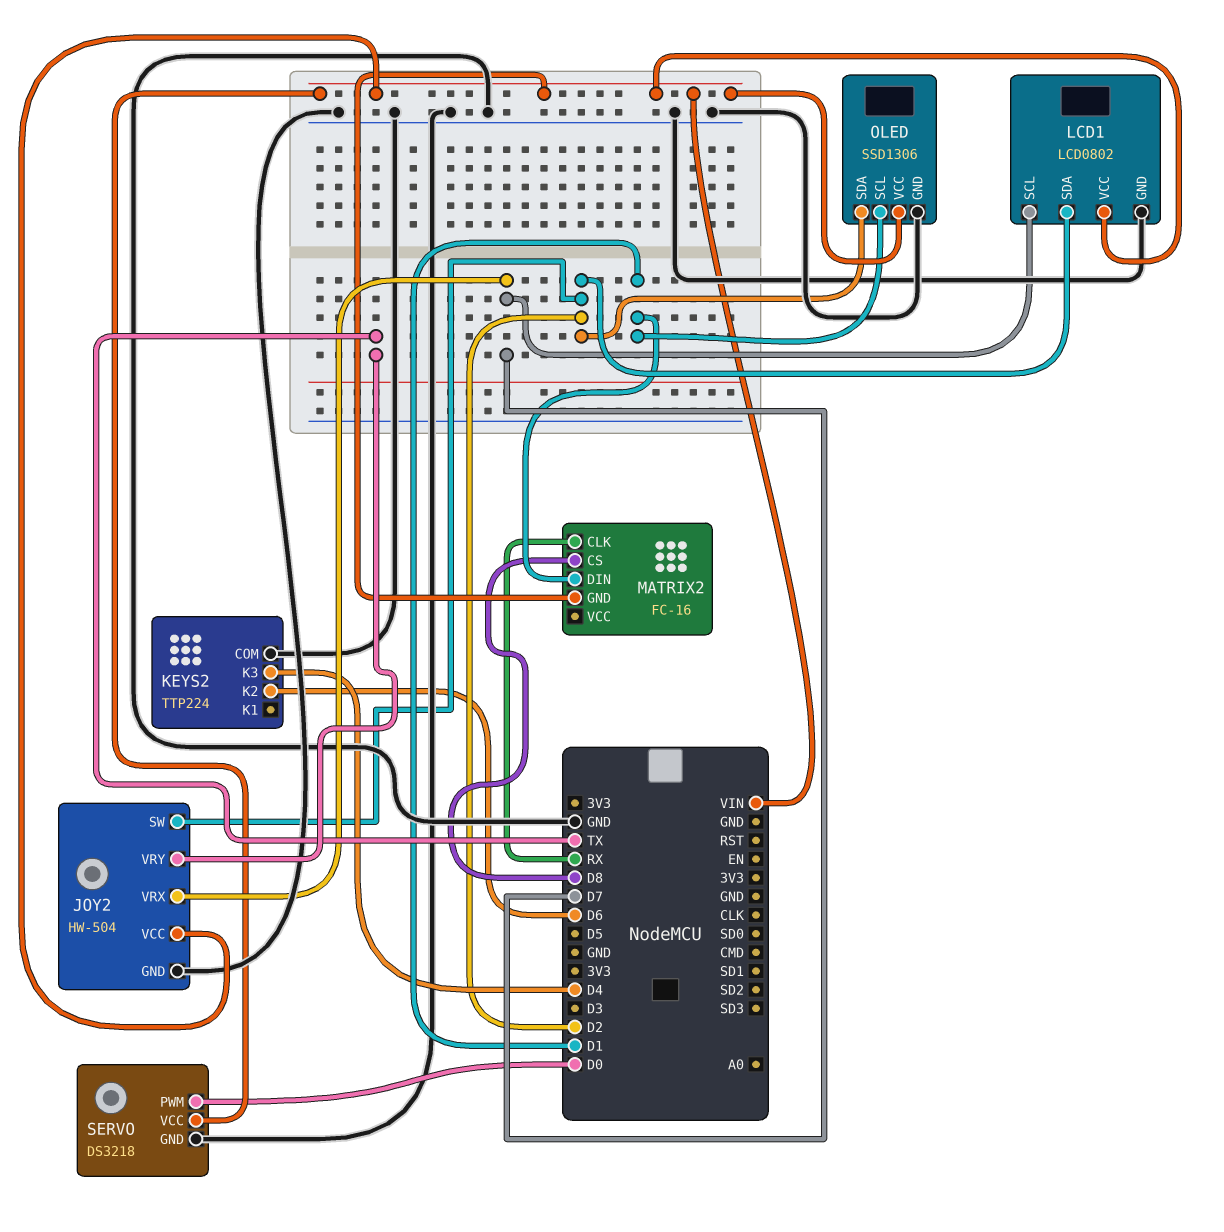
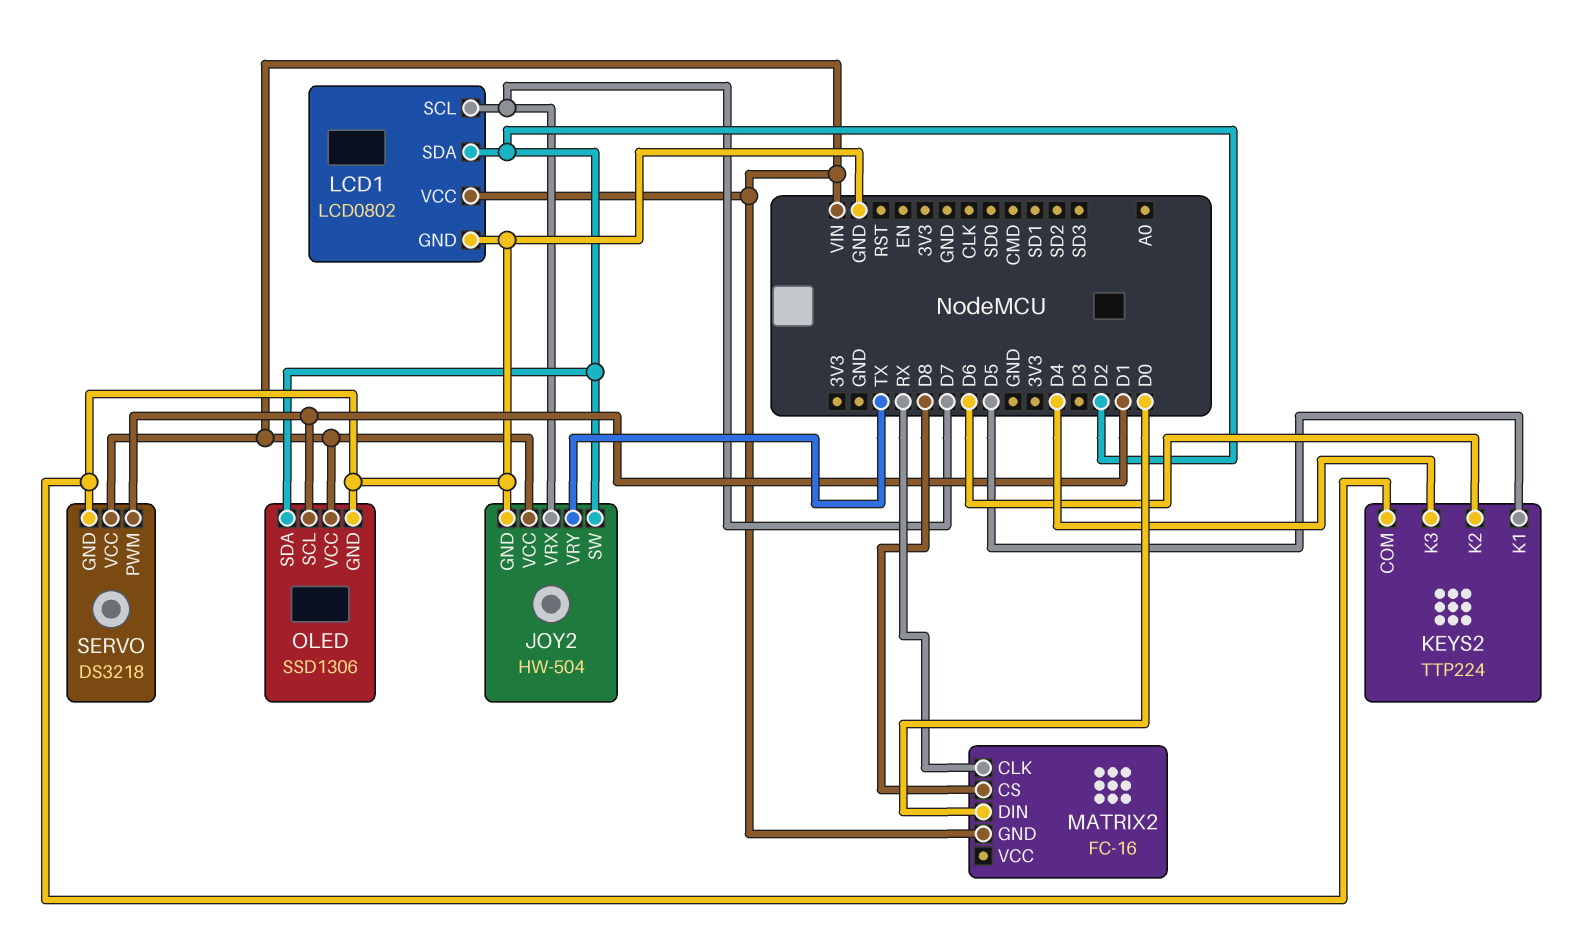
KEYS2 pin K1: none -> D5
MATRIX2 pin DIN: D1 -> D0
SERVO pin PWM: D0 -> D1

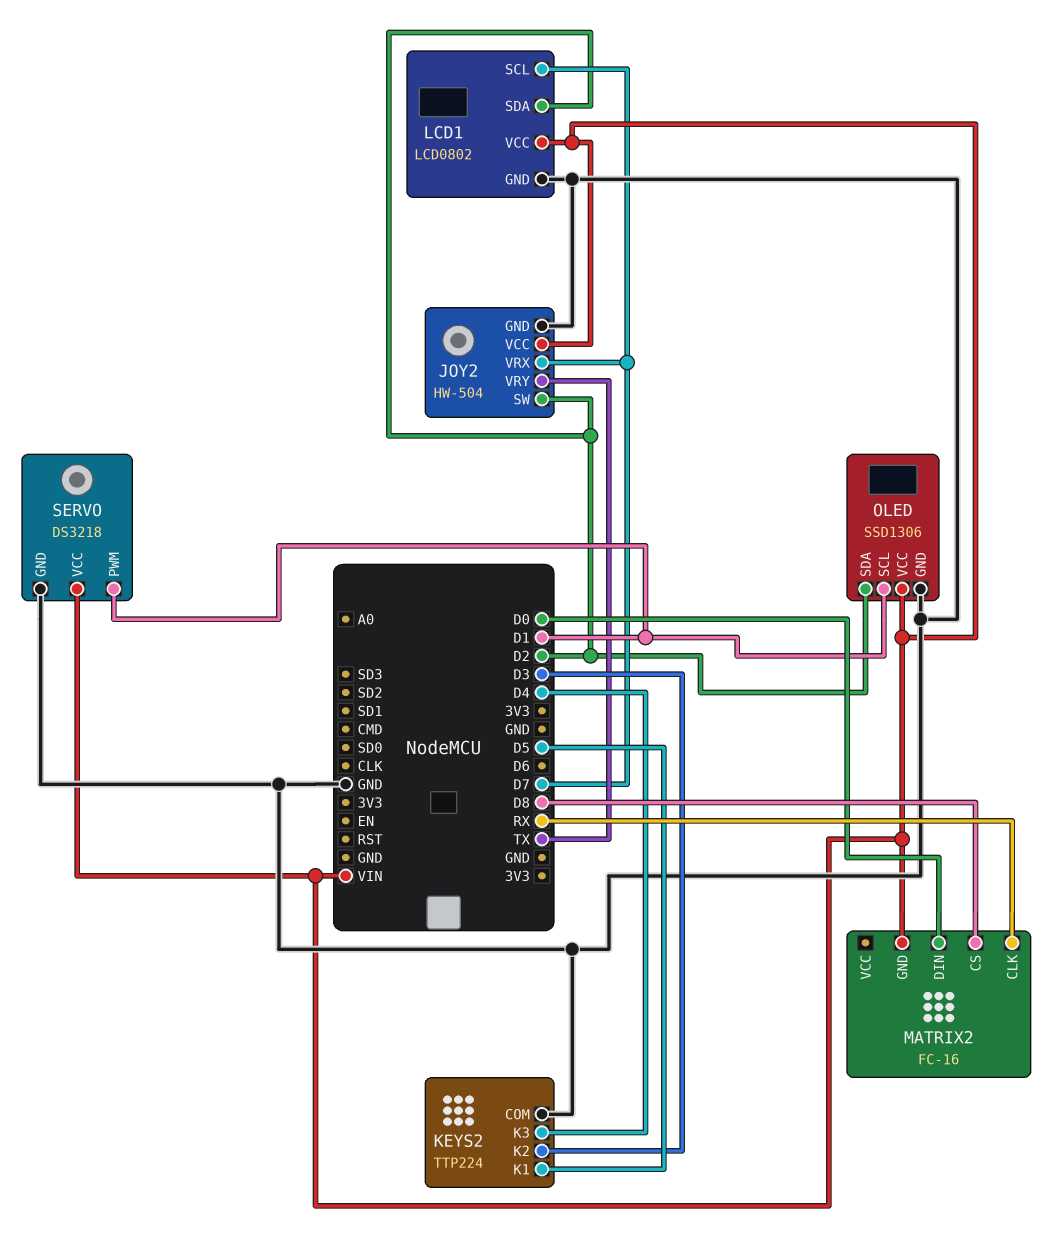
KEYS2 pin K2: D6 -> D3

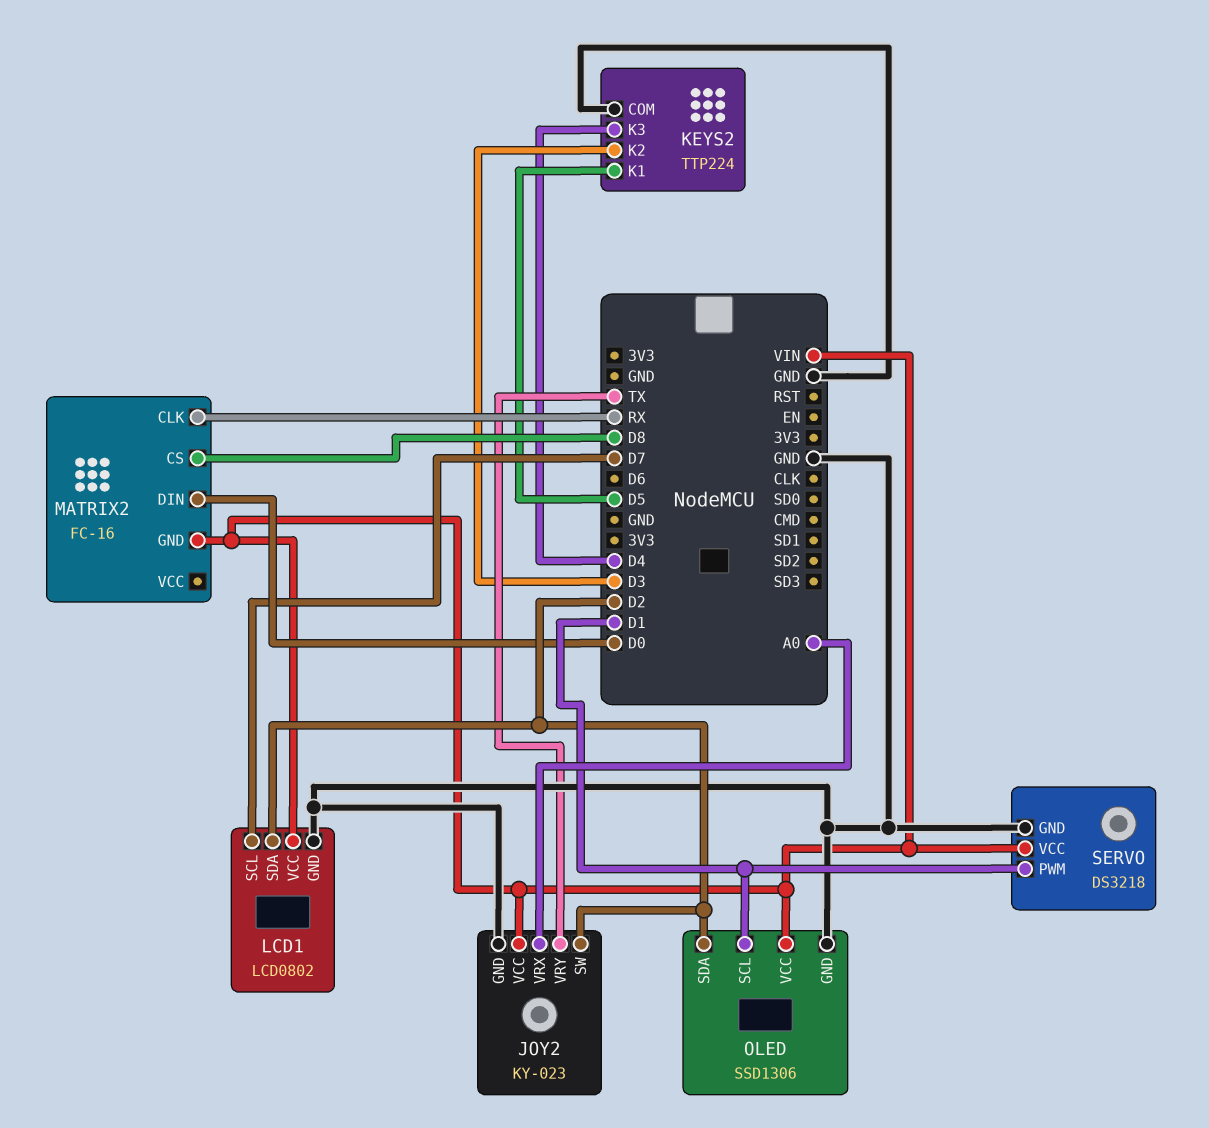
JOY2: HW-504 -> KY-023
JOY2 pin VRX: D7 -> A0

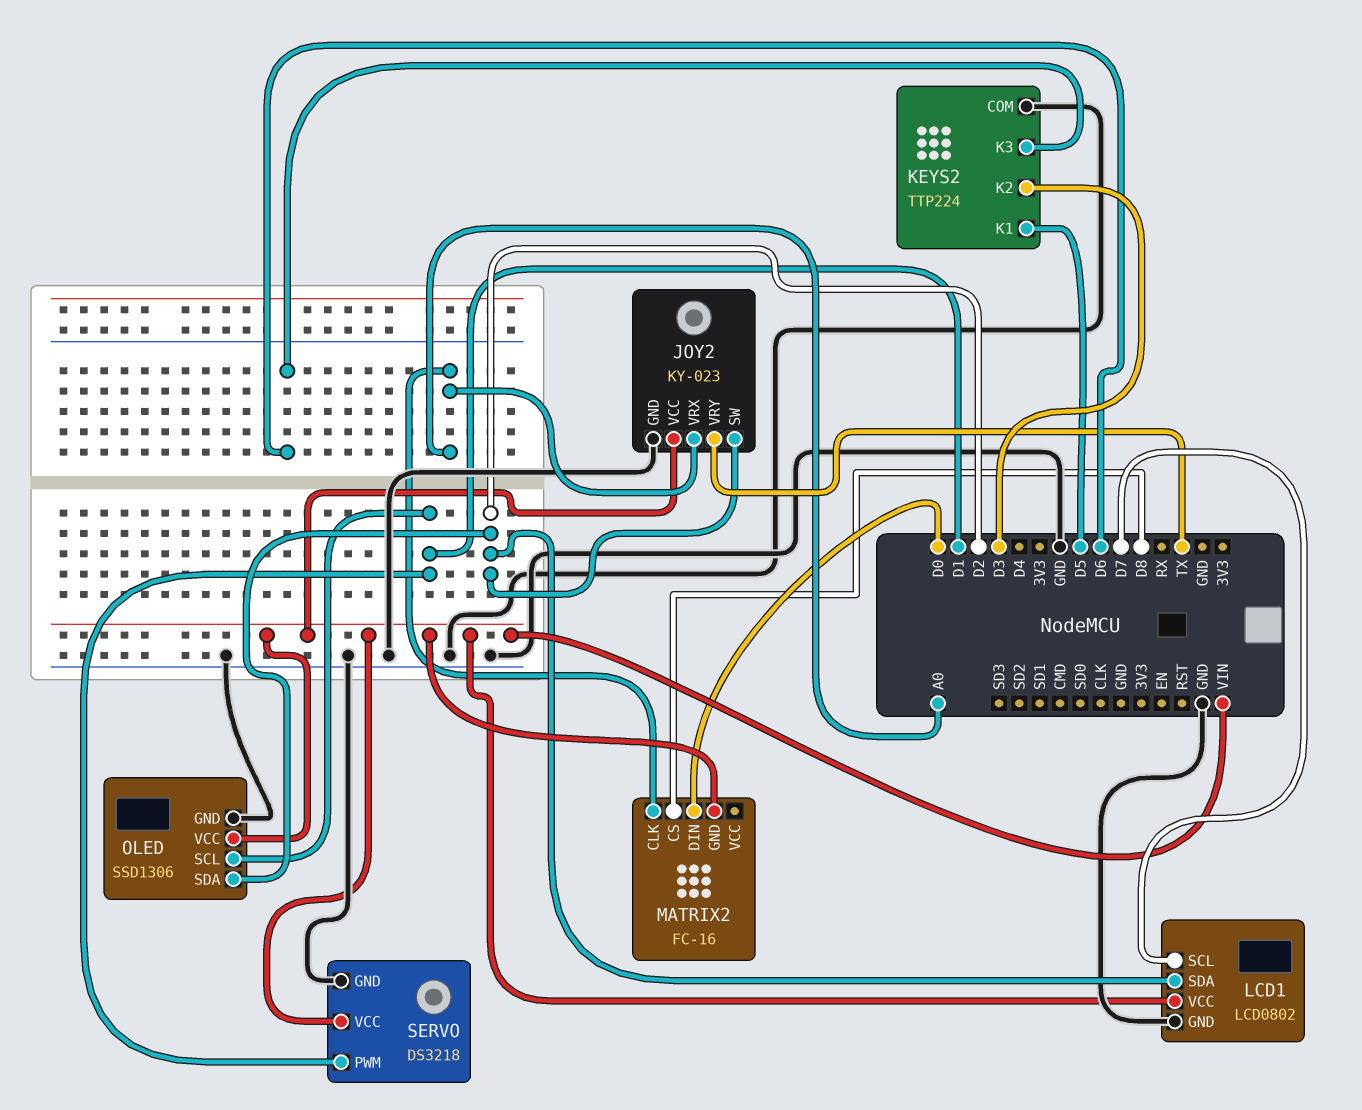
KEYS2 pin K3: D4 -> D6
MATRIX2 pin CLK: RX -> A0

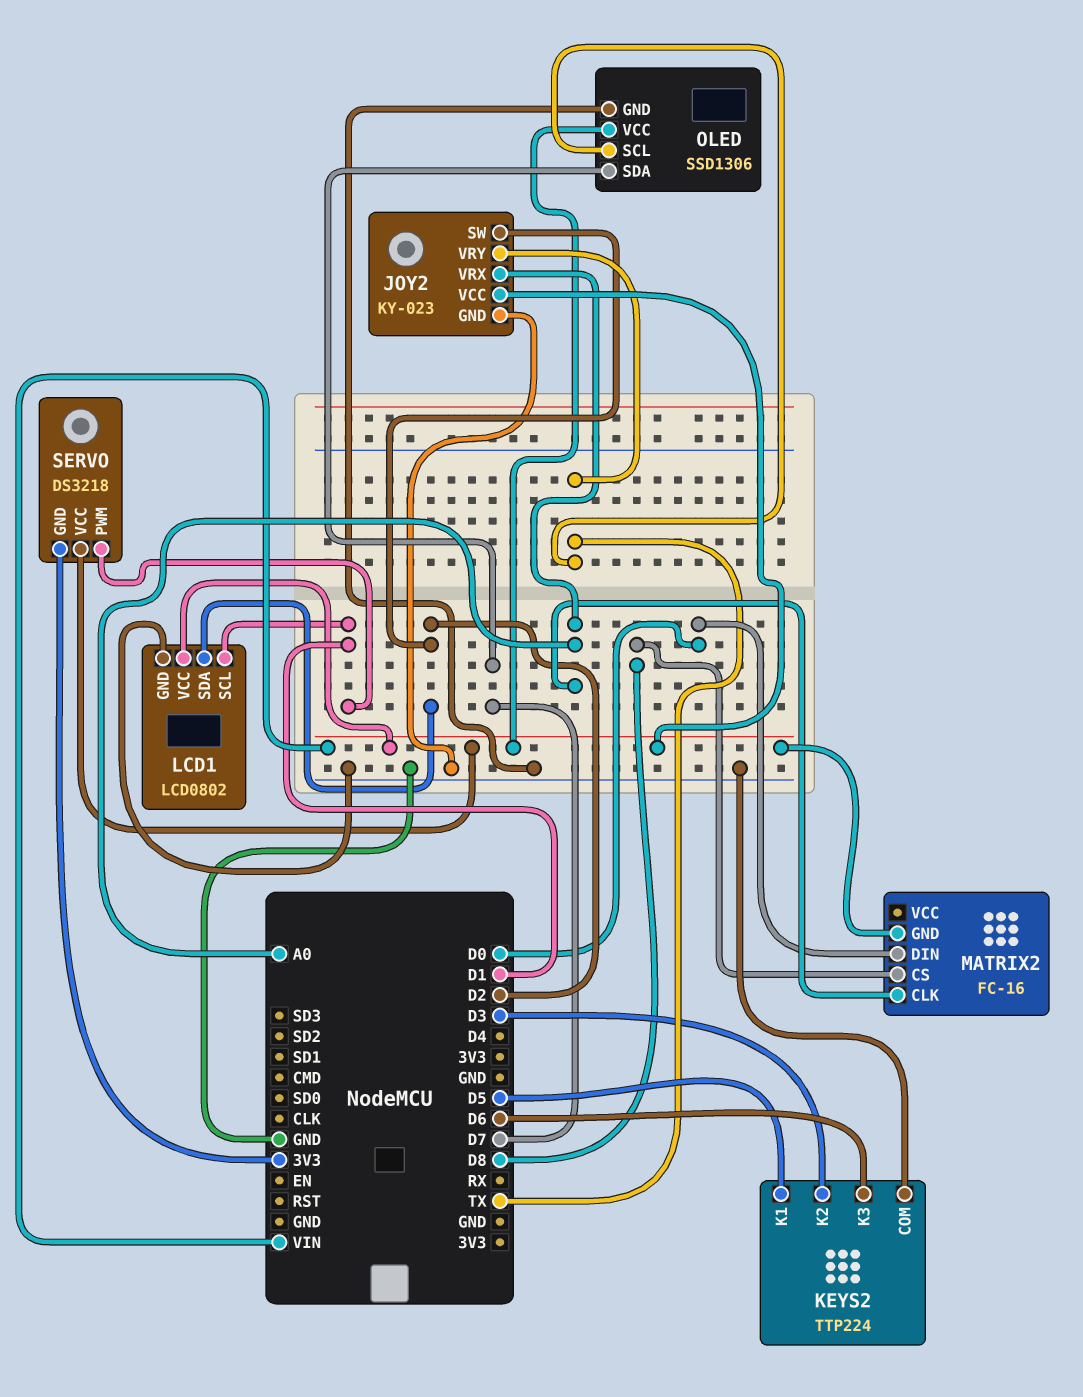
LCD1 pin SCL: D7 -> D1
OLED pin SCL: D1 -> TX
OLED pin SDA: D2 -> D7
SERVO pin GND: GND -> 3V3

